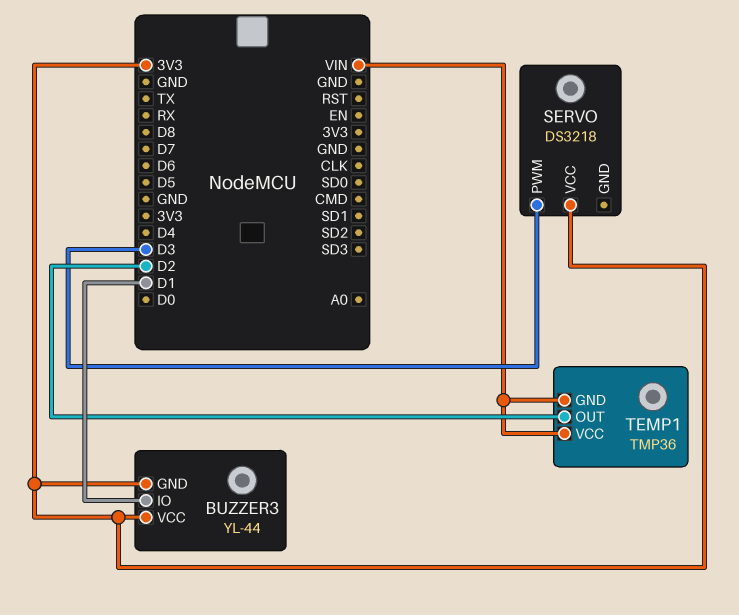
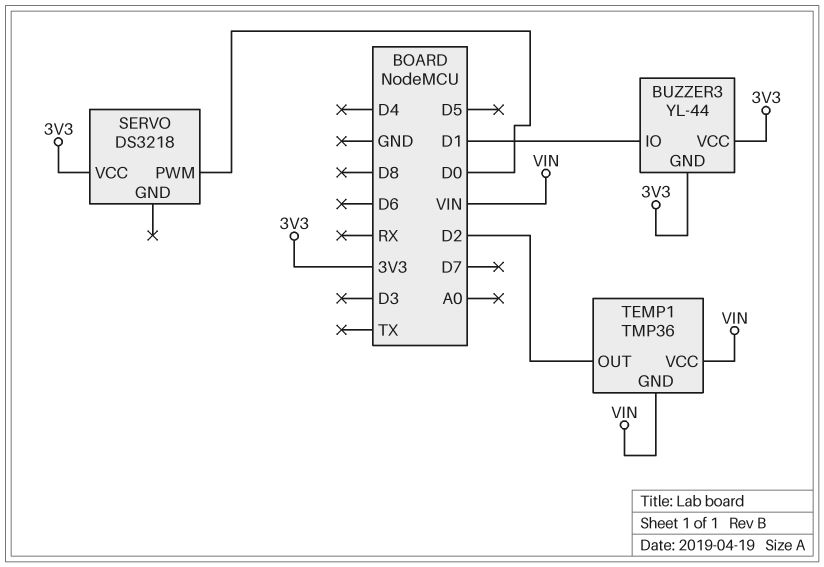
SERVO pin PWM: D3 -> D0

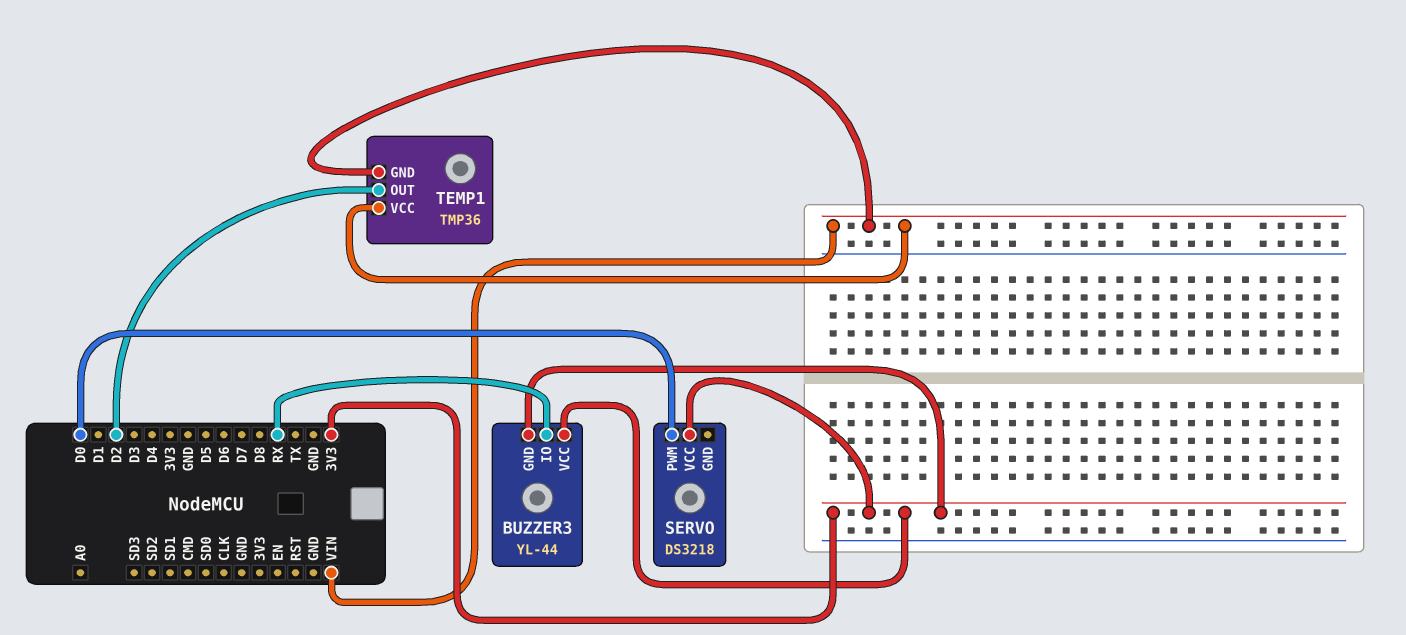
BUZZER3 pin IO: D1 -> RX

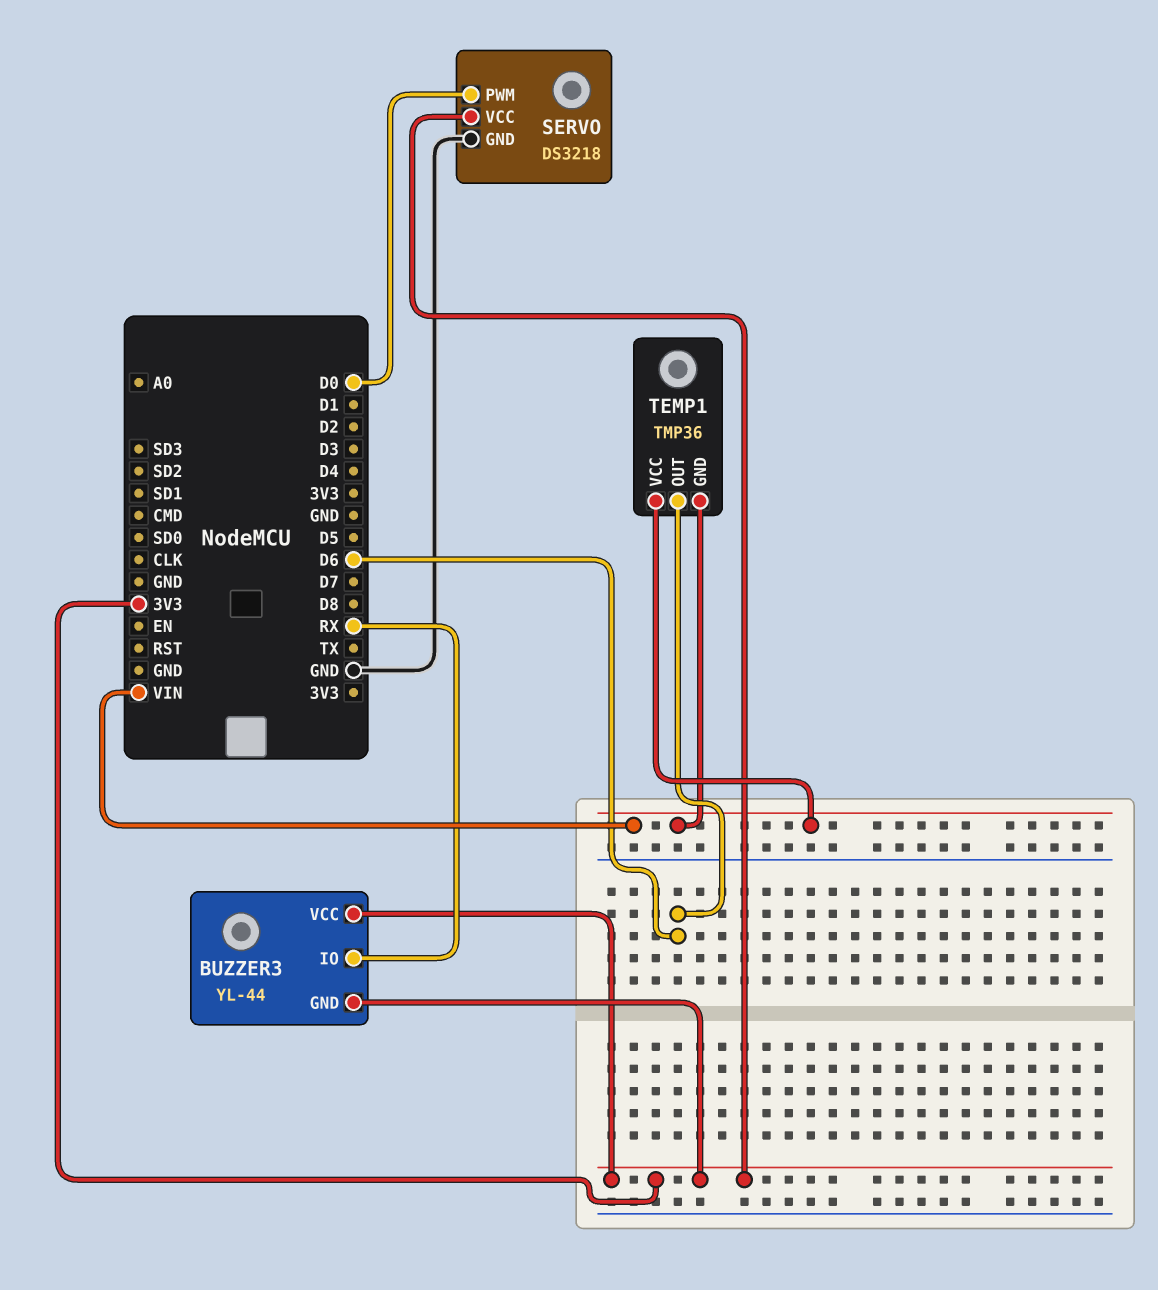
SERVO pin GND: none -> GND
TEMP1 pin OUT: D2 -> D6

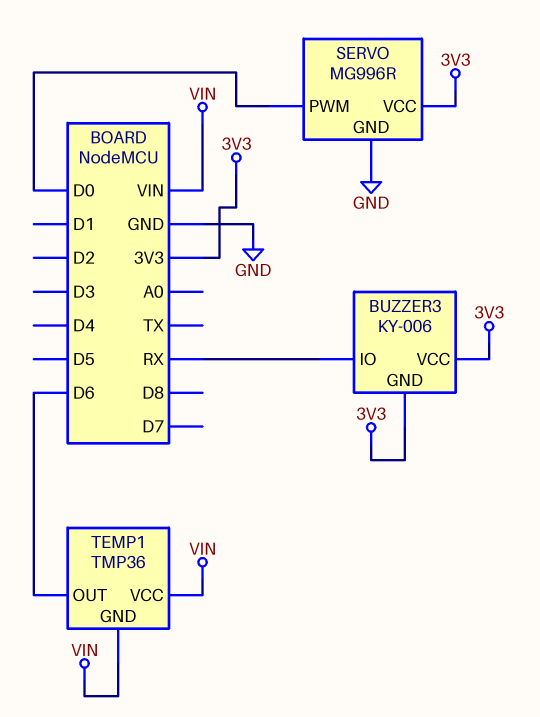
BUZZER3: YL-44 -> KY-006
SERVO: DS3218 -> MG996R

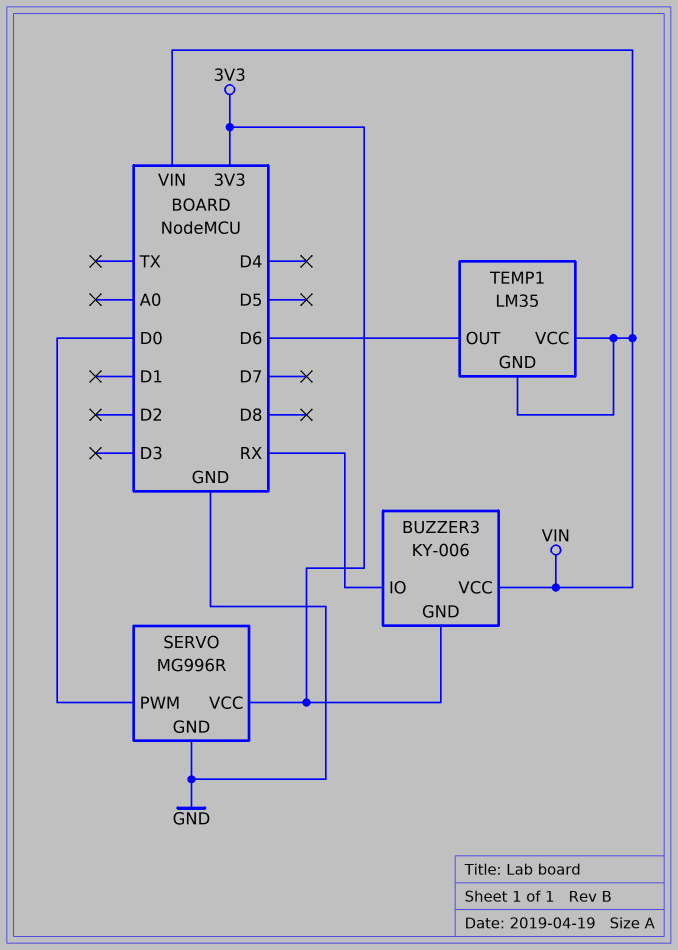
BUZZER3 pin VCC: 3V3 -> VIN
TEMP1: TMP36 -> LM35

